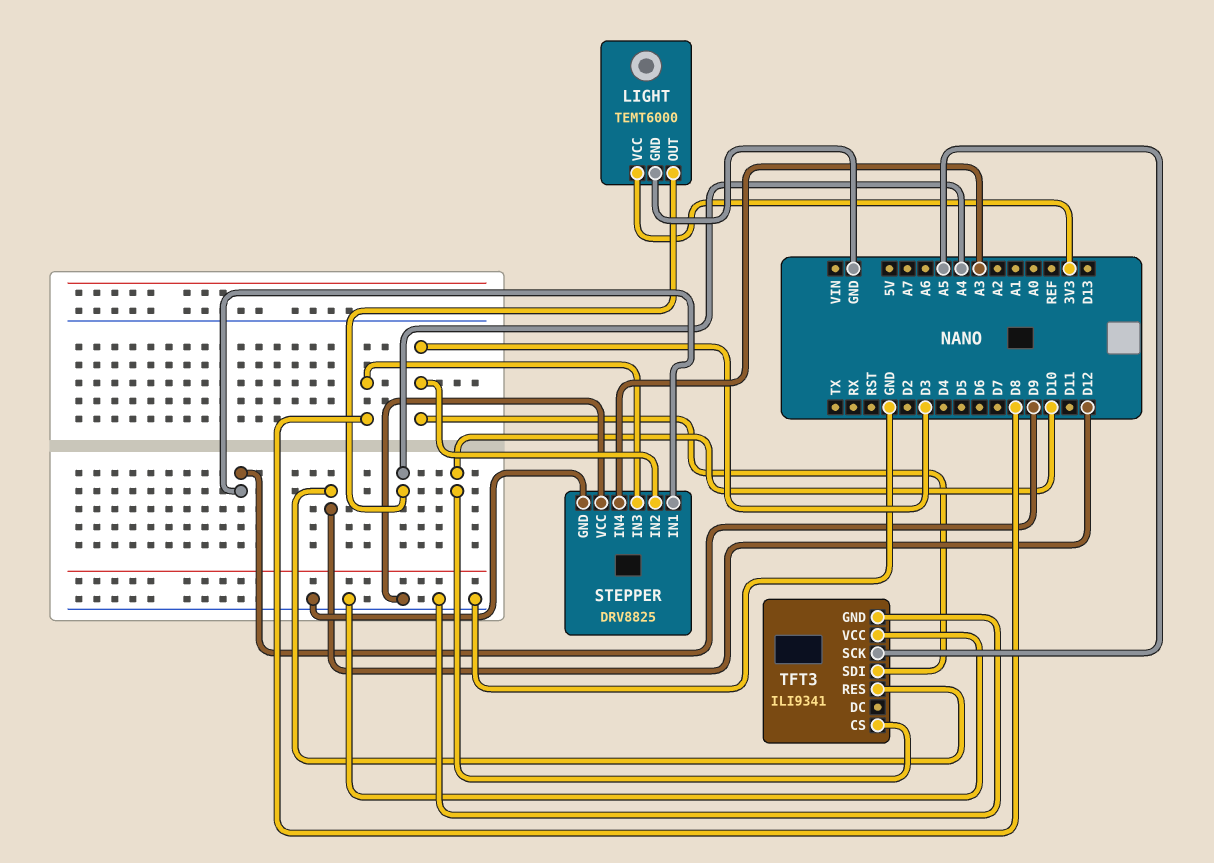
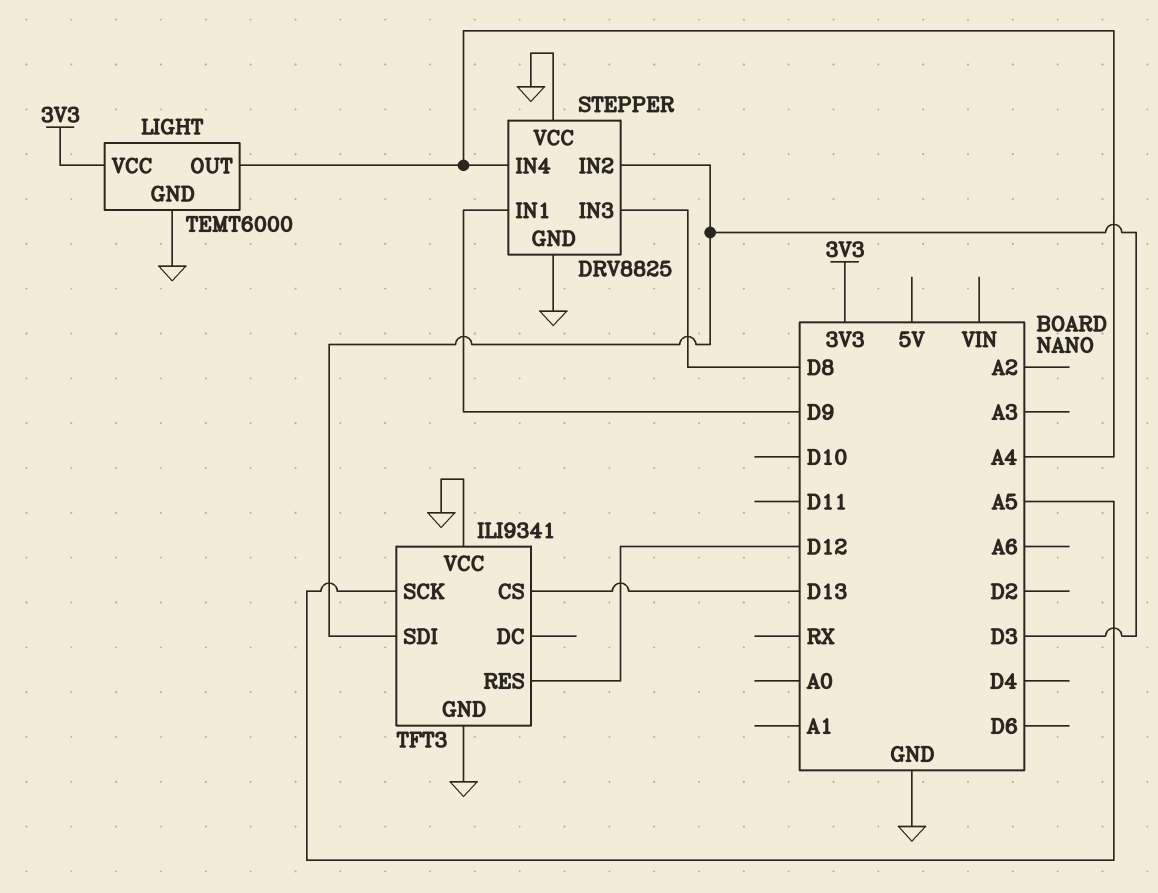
STEPPER pin IN4: A3 -> A4
TFT3 pin CS: D10 -> D13

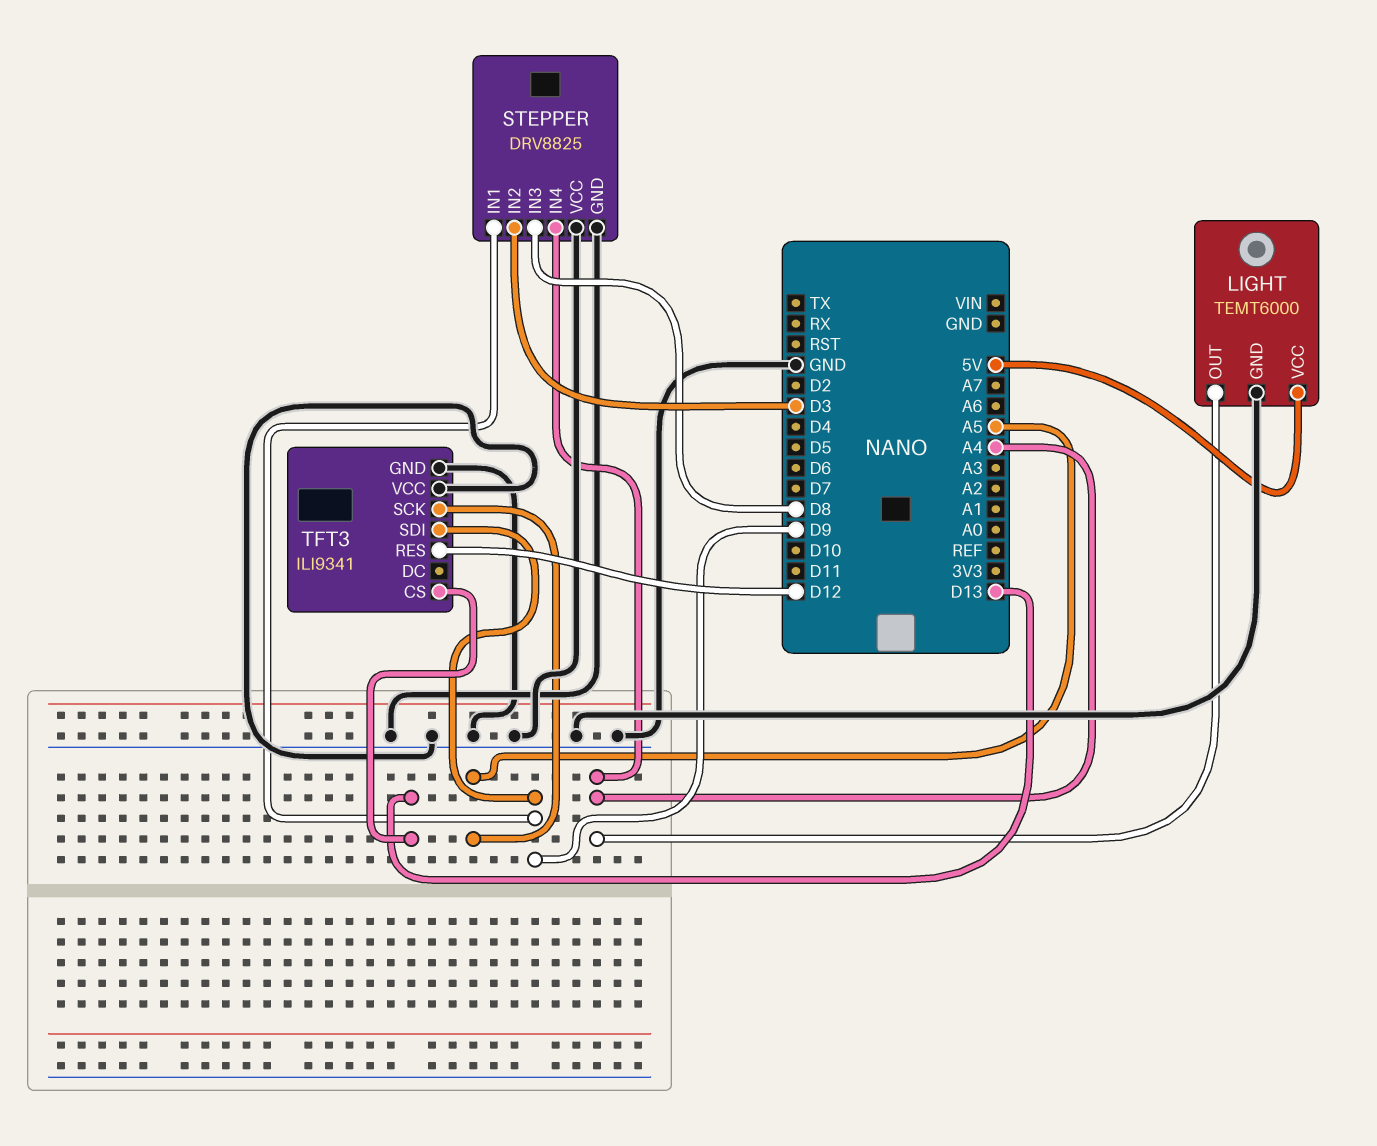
LIGHT pin VCC: 3V3 -> 5V
TFT3 pin SDI: D3 -> D9

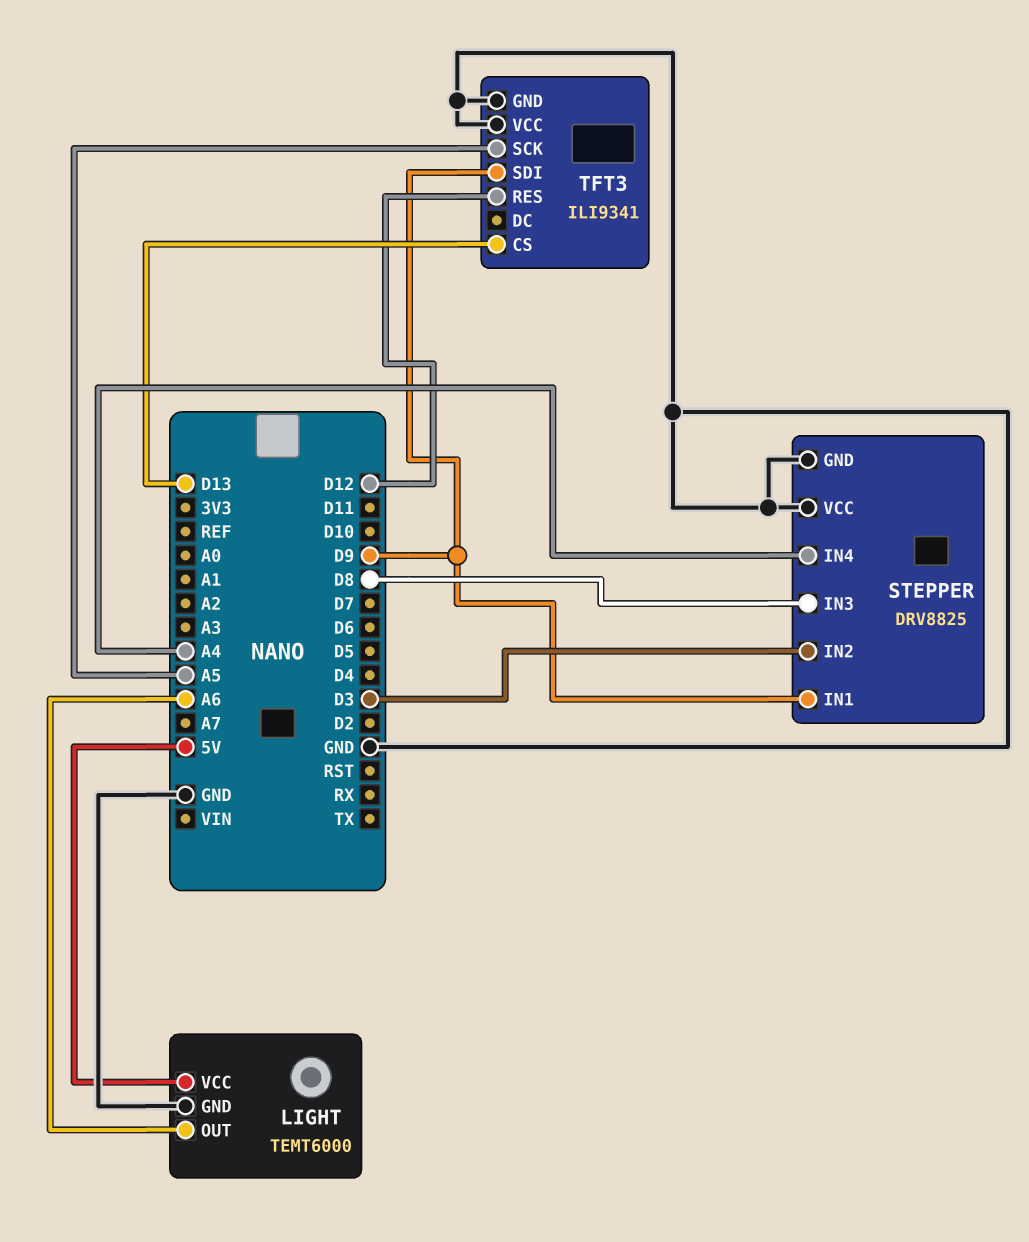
LIGHT pin OUT: A4 -> A6

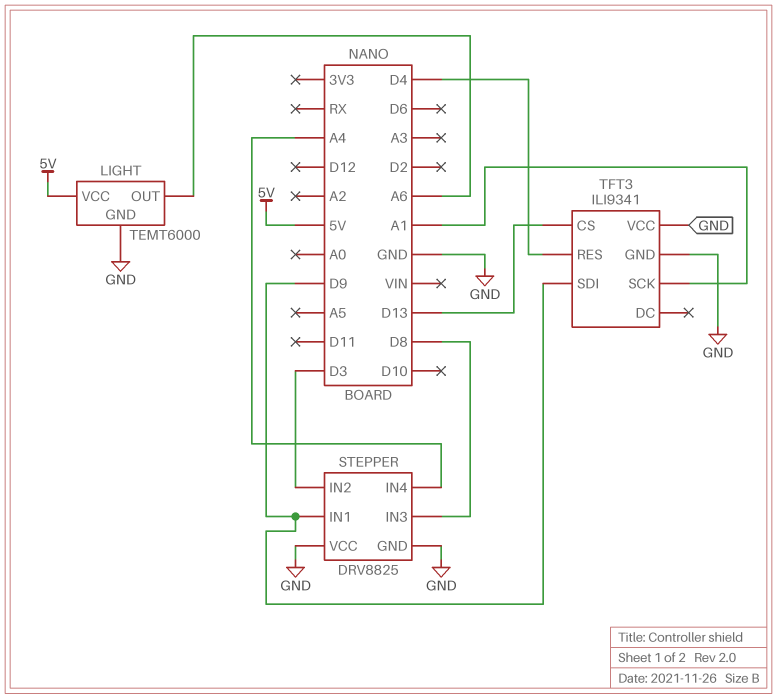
TFT3 pin RES: D12 -> D4
TFT3 pin SCK: A5 -> A1

